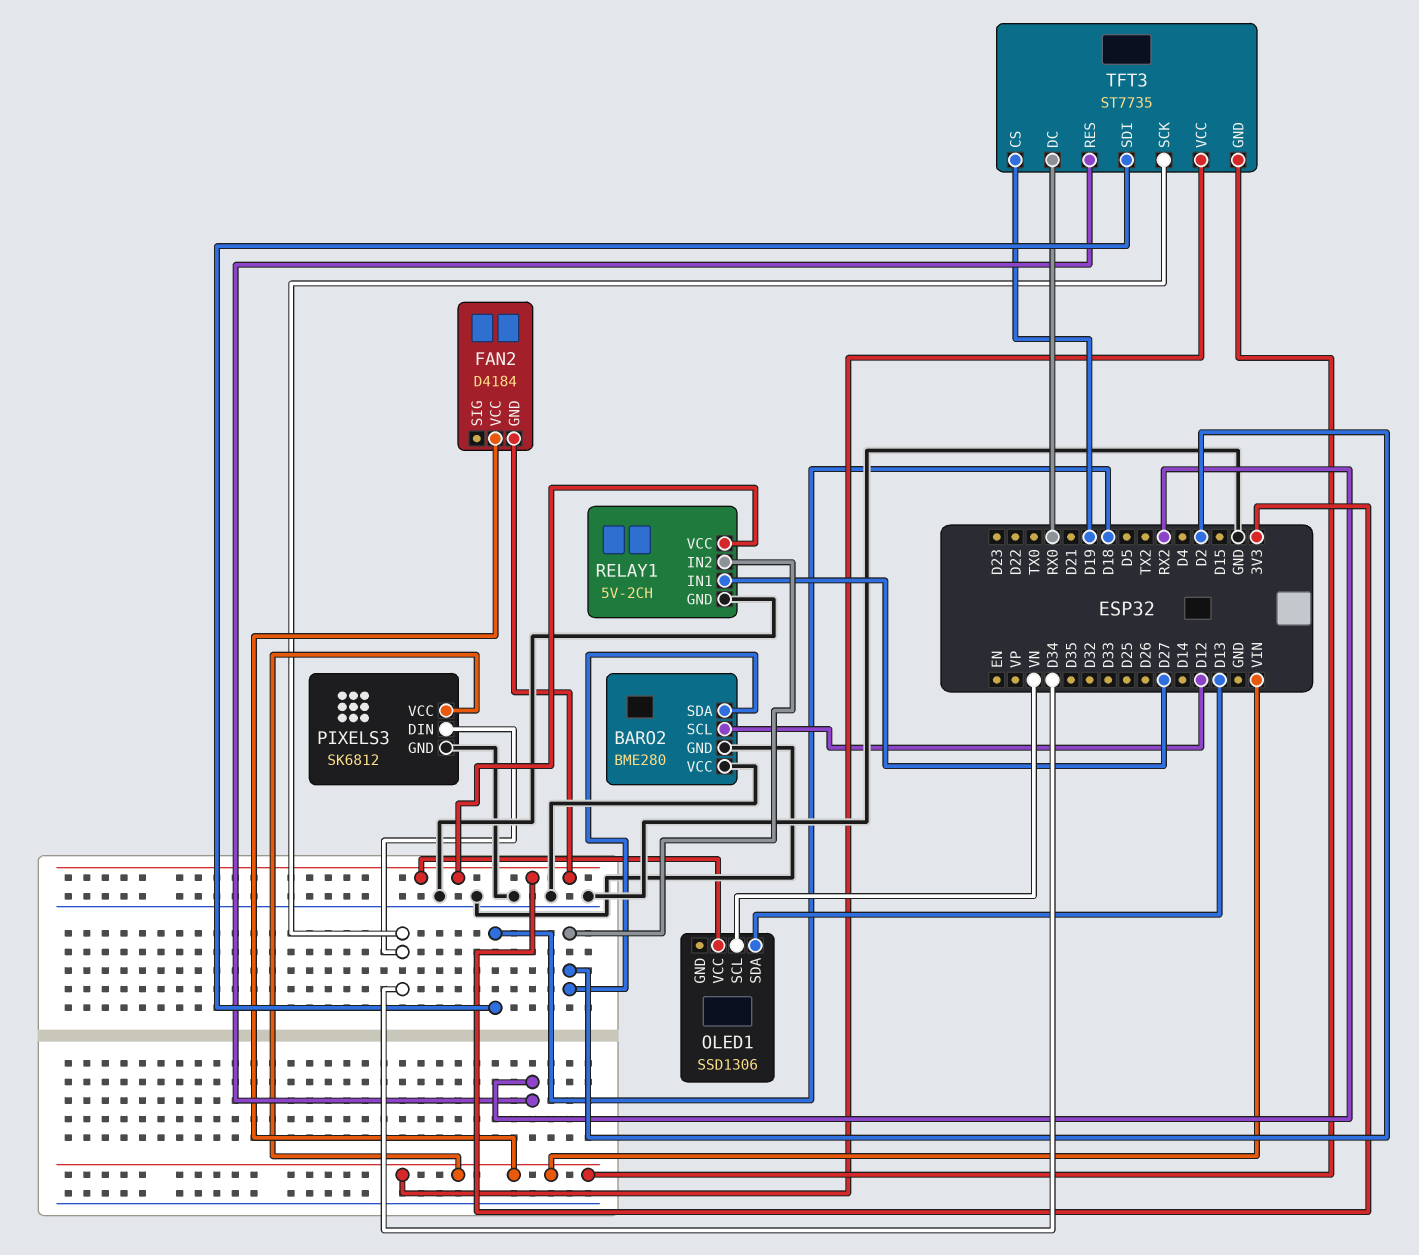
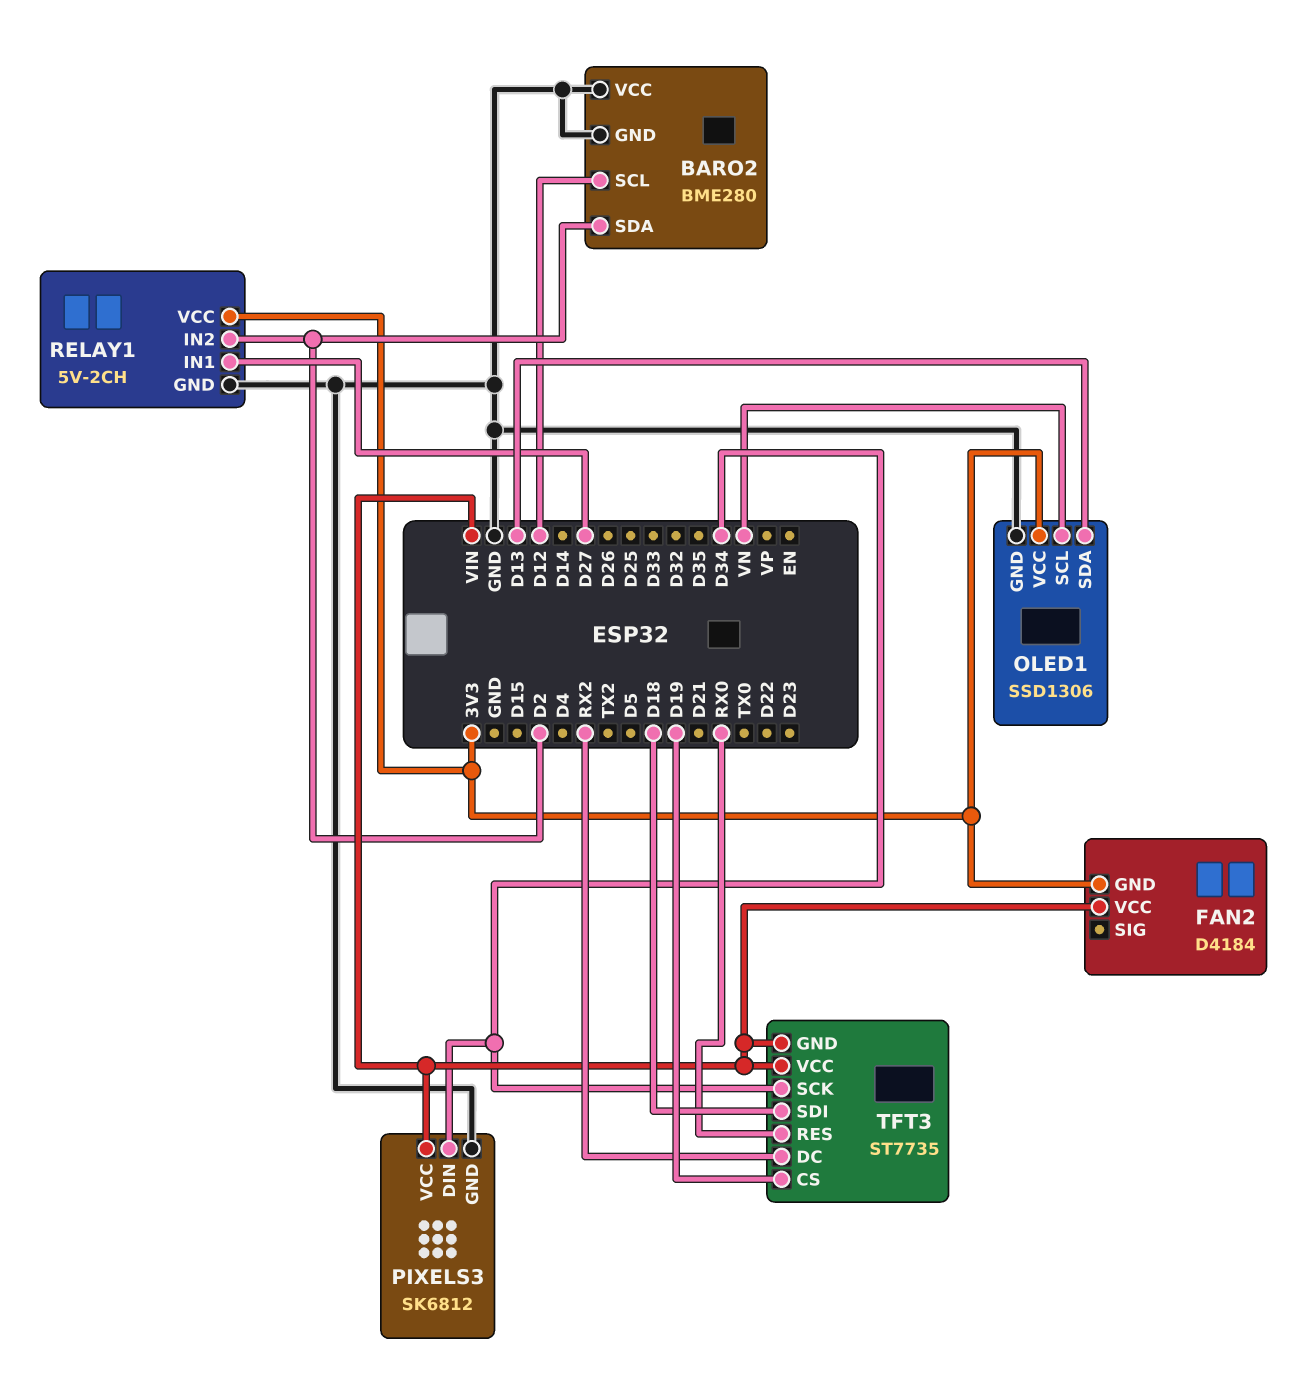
OLED1 pin GND: none -> GND
TFT3 pin DC: RX0 -> RX2
TFT3 pin RES: RX2 -> RX0

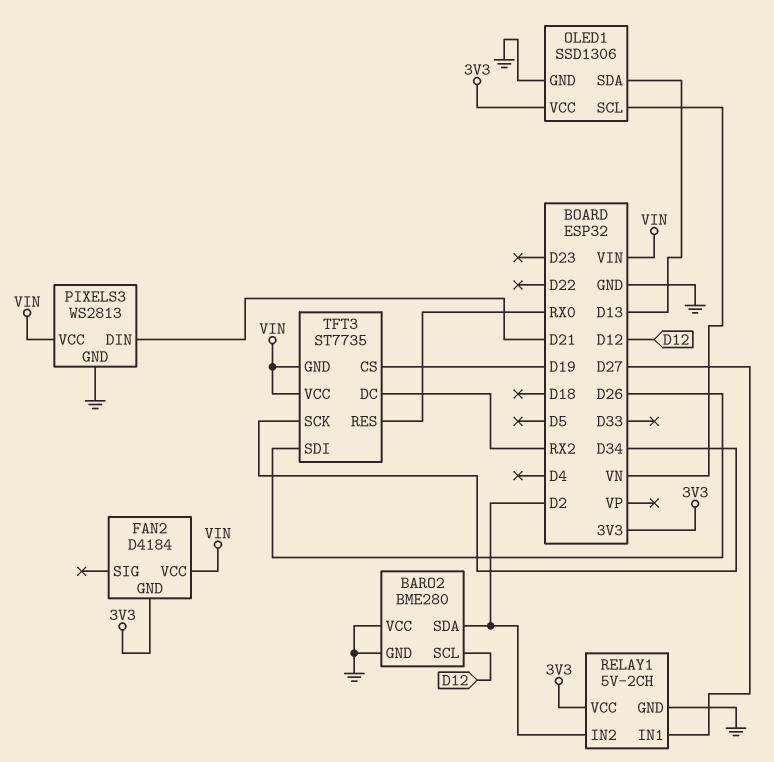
PIXELS3: SK6812 -> WS2813
PIXELS3 pin DIN: D34 -> D21
TFT3 pin SDI: D18 -> D26

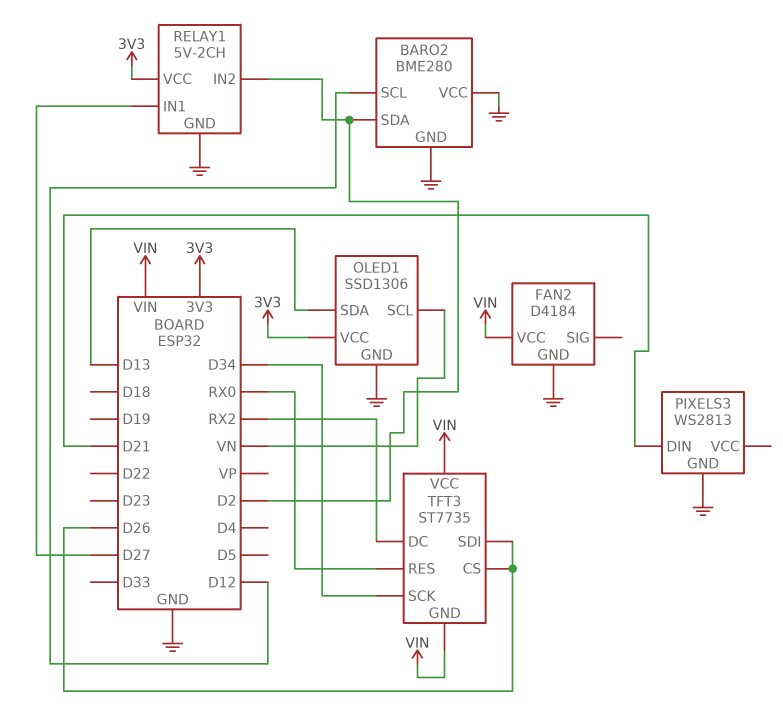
FAN2 pin GND: 3V3 -> GND
PIXELS3 pin VCC: VIN -> none
TFT3 pin CS: D19 -> D26

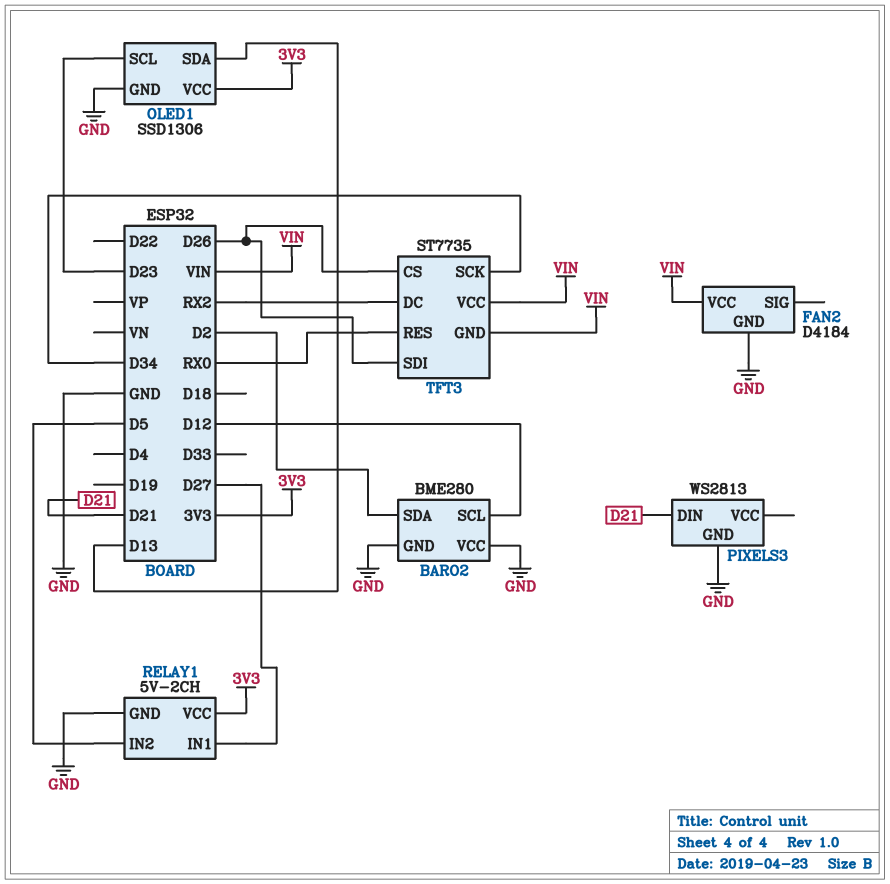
OLED1 pin SCL: VN -> D23
RELAY1 pin IN2: D2 -> D5

